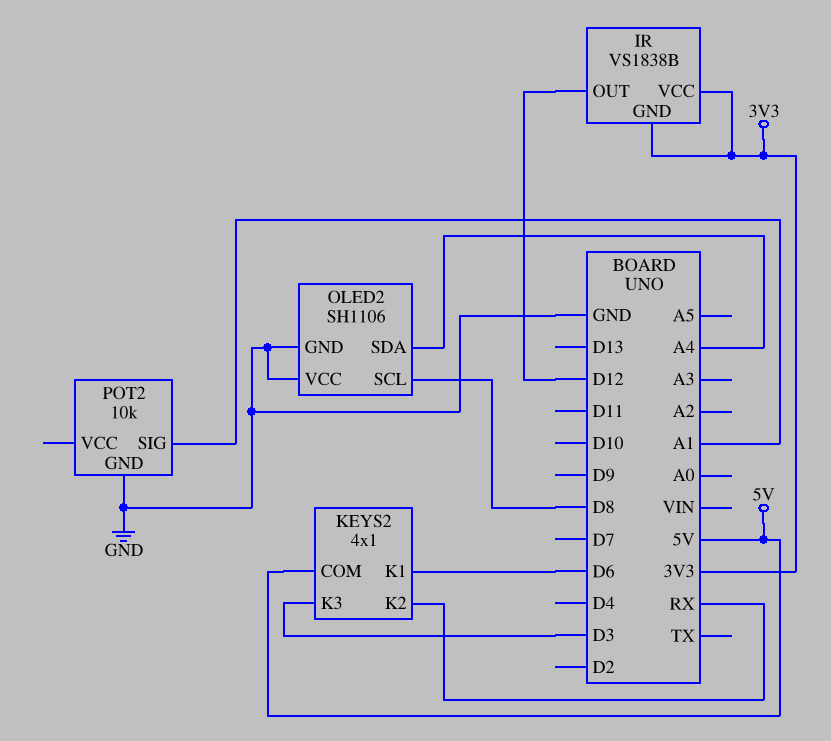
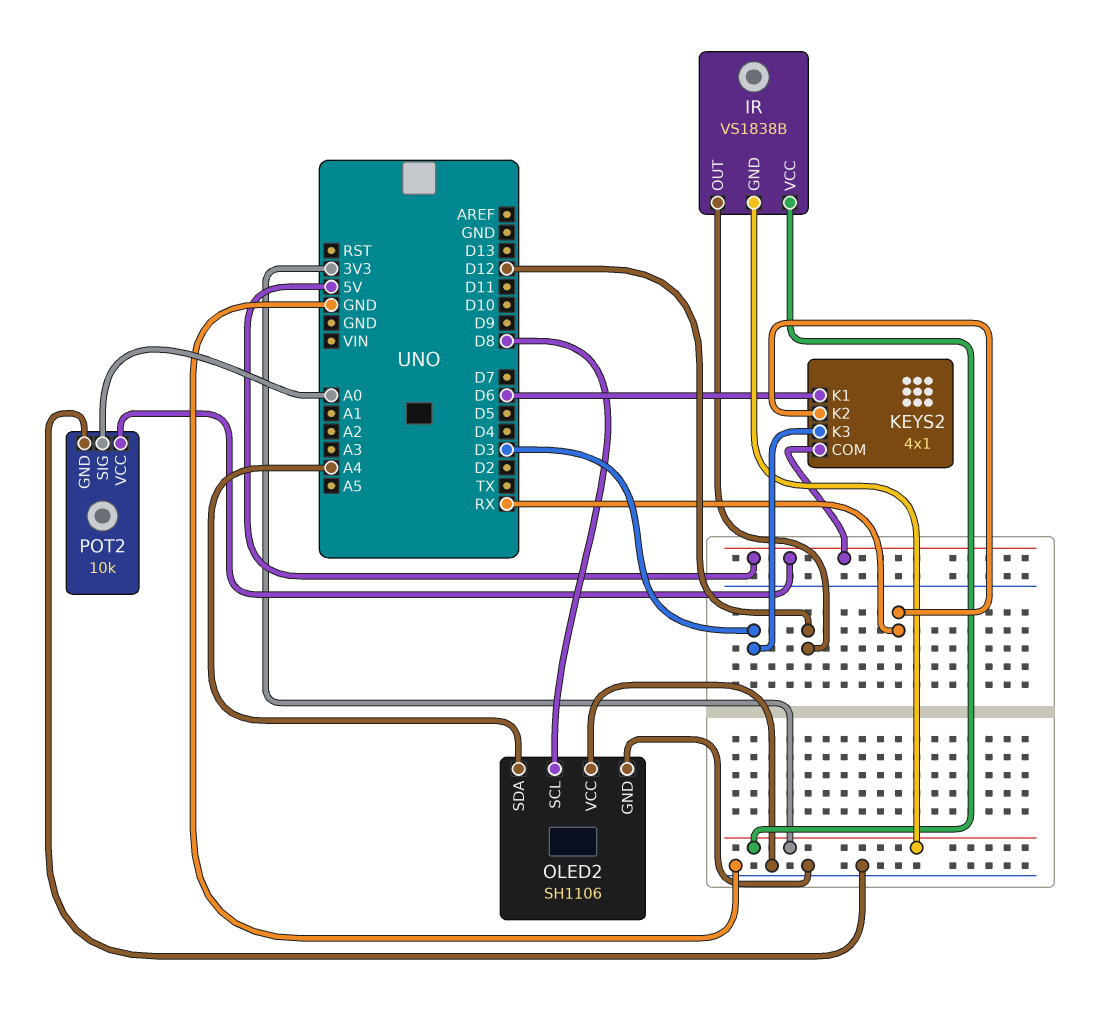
POT2 pin SIG: A1 -> A0
POT2 pin VCC: none -> 5V

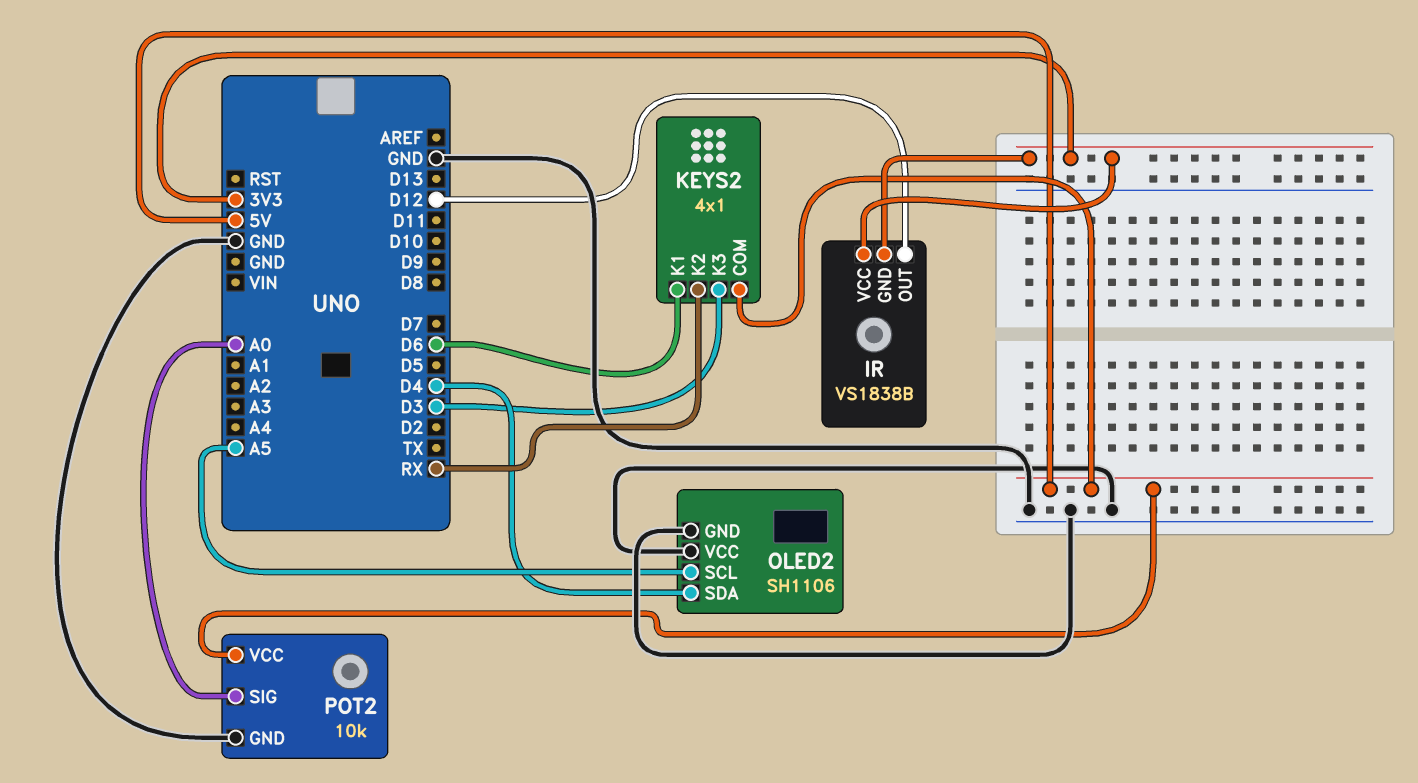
OLED2 pin SCL: D8 -> A5
OLED2 pin SDA: A4 -> D4

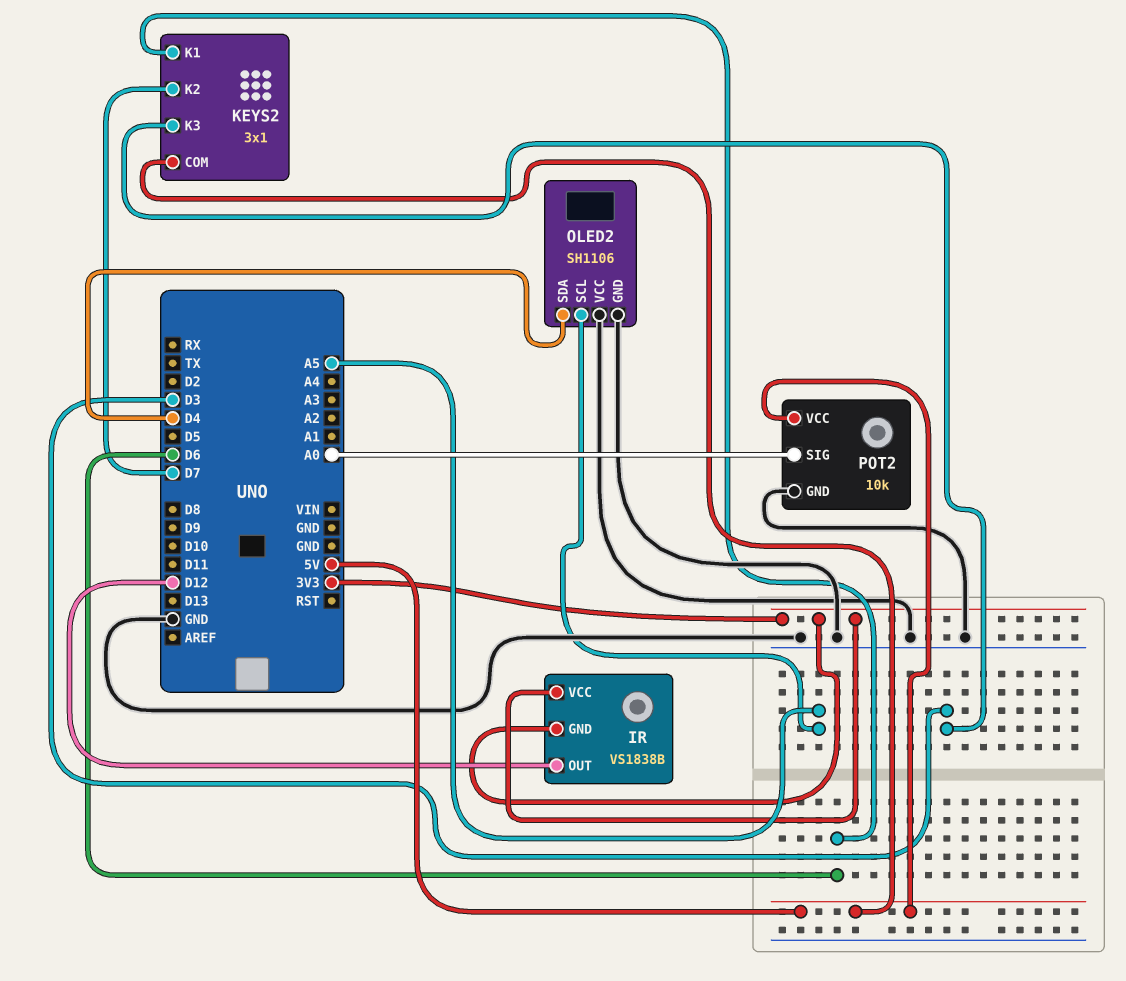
KEYS2: 4x1 -> 3x1
KEYS2 pin K2: RX -> D7

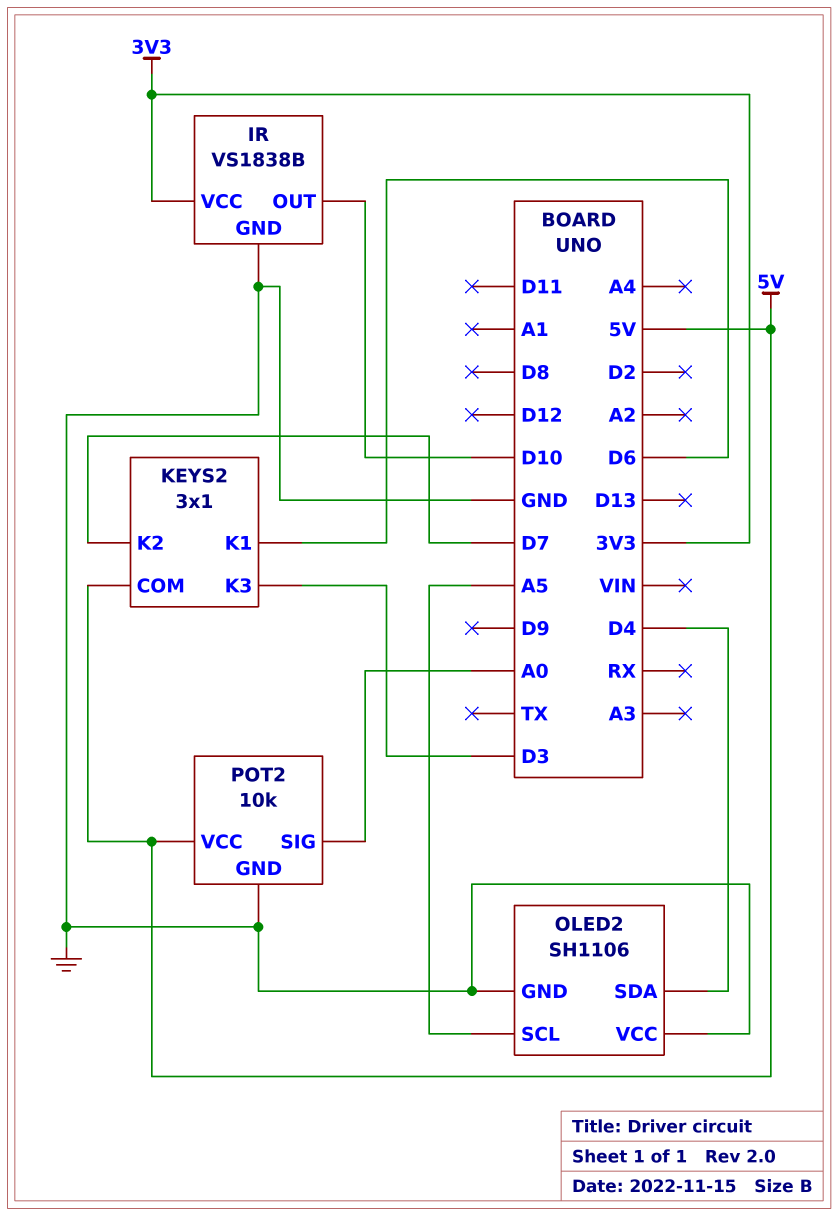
IR pin GND: 3V3 -> GND
IR pin OUT: D12 -> D10

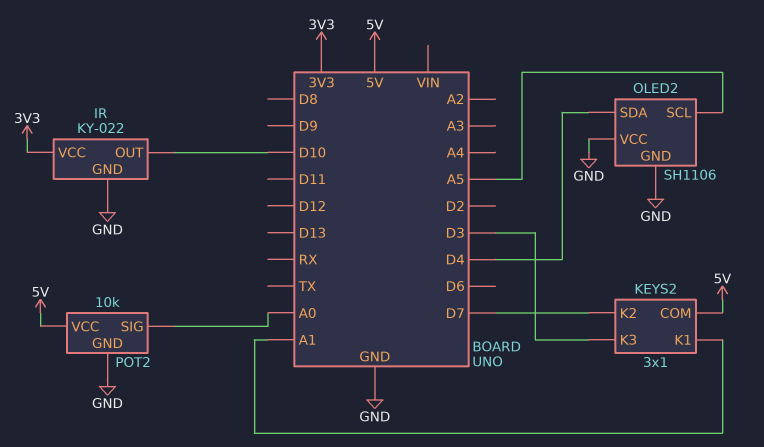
IR: VS1838B -> KY-022
KEYS2 pin K1: D6 -> A1

